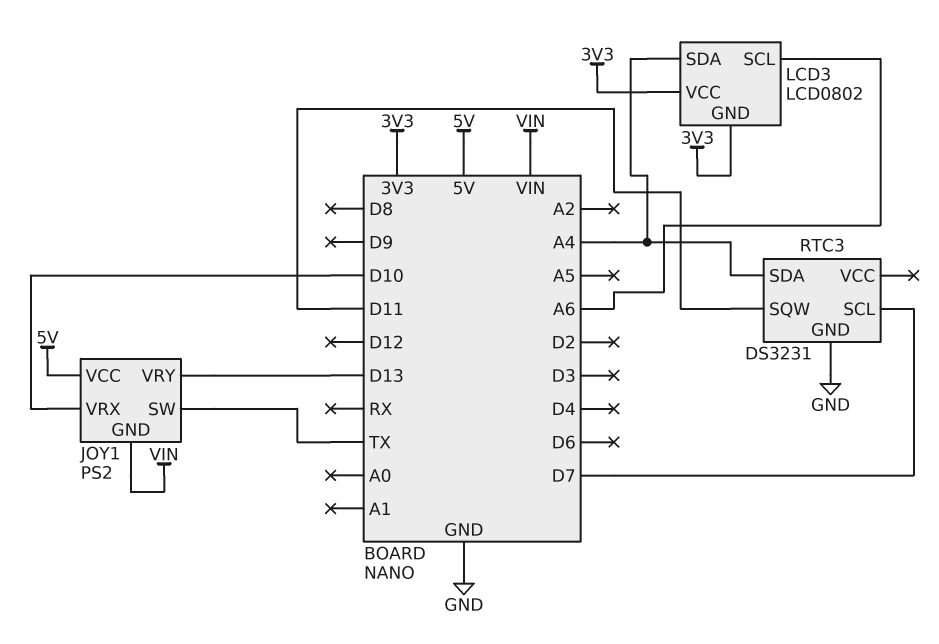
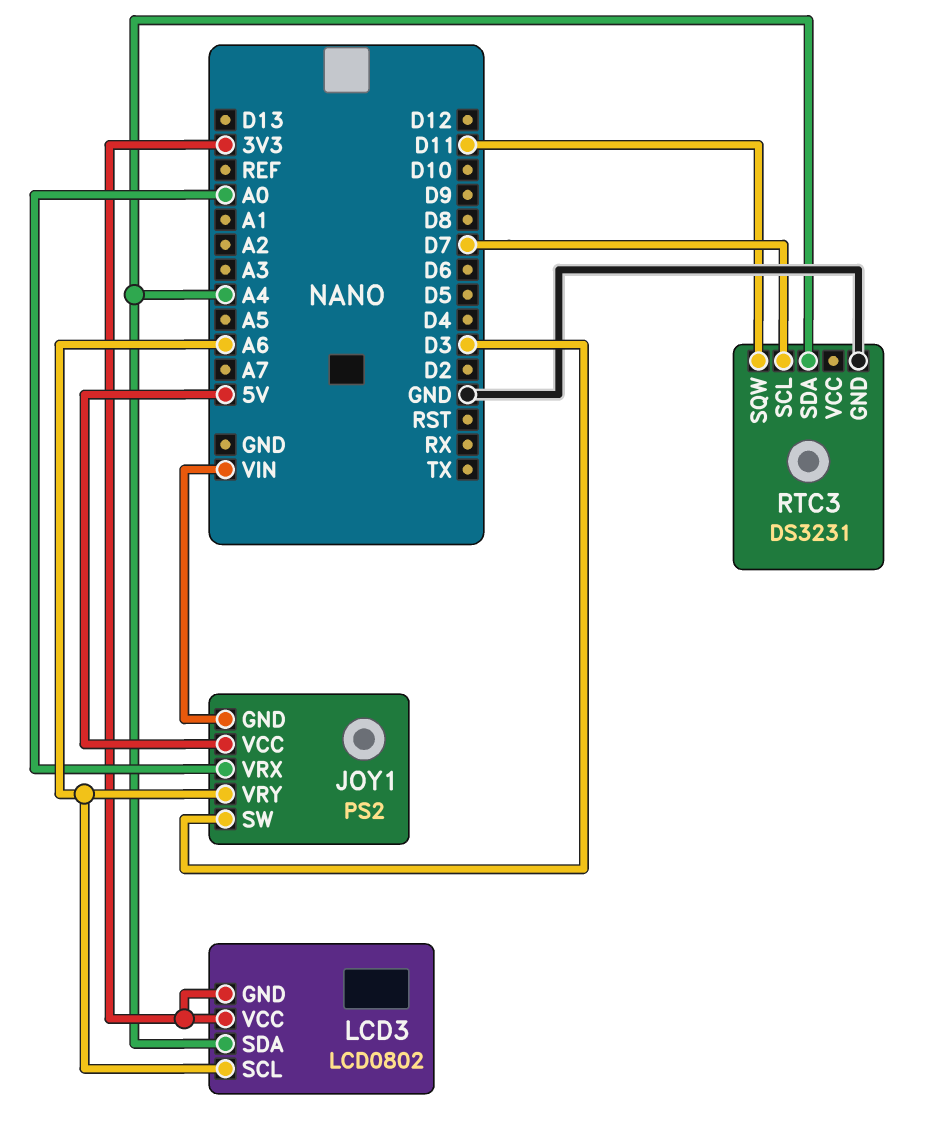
JOY1 pin SW: TX -> D3
JOY1 pin VRX: D10 -> A0
JOY1 pin VRY: D13 -> A6

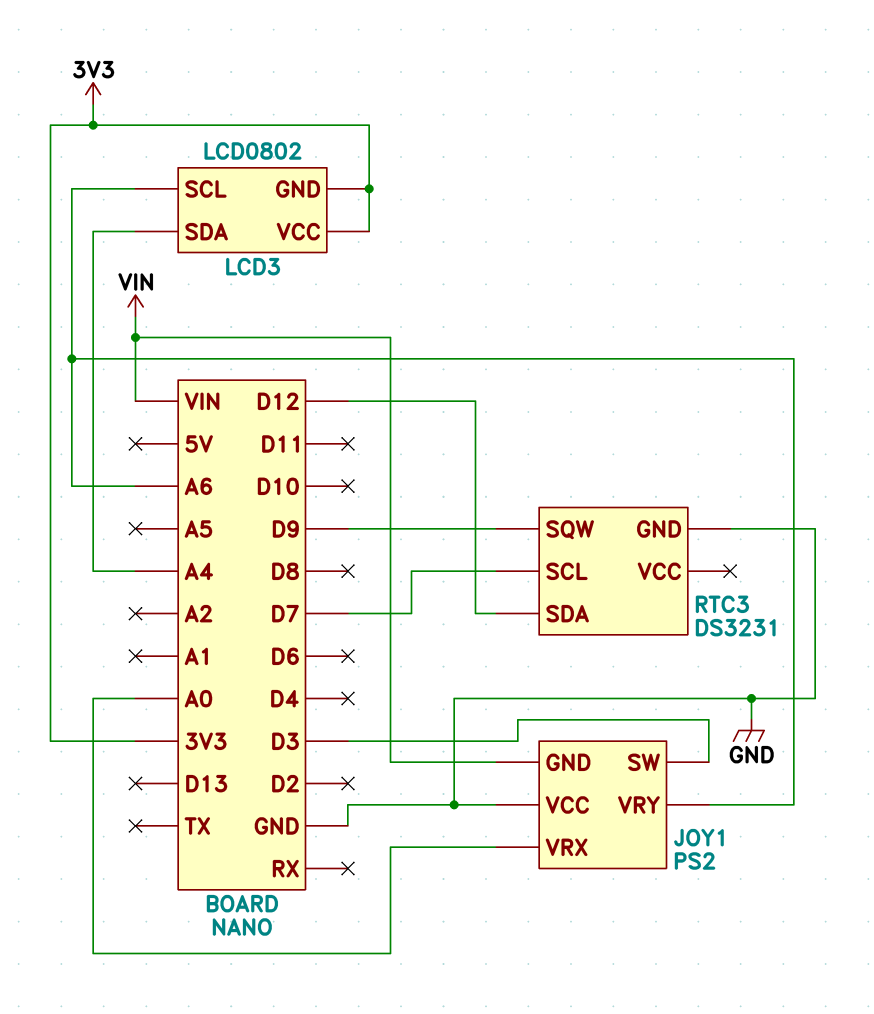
JOY1 pin VCC: 5V -> GND
RTC3 pin SDA: A4 -> D12
RTC3 pin SQW: D11 -> D9

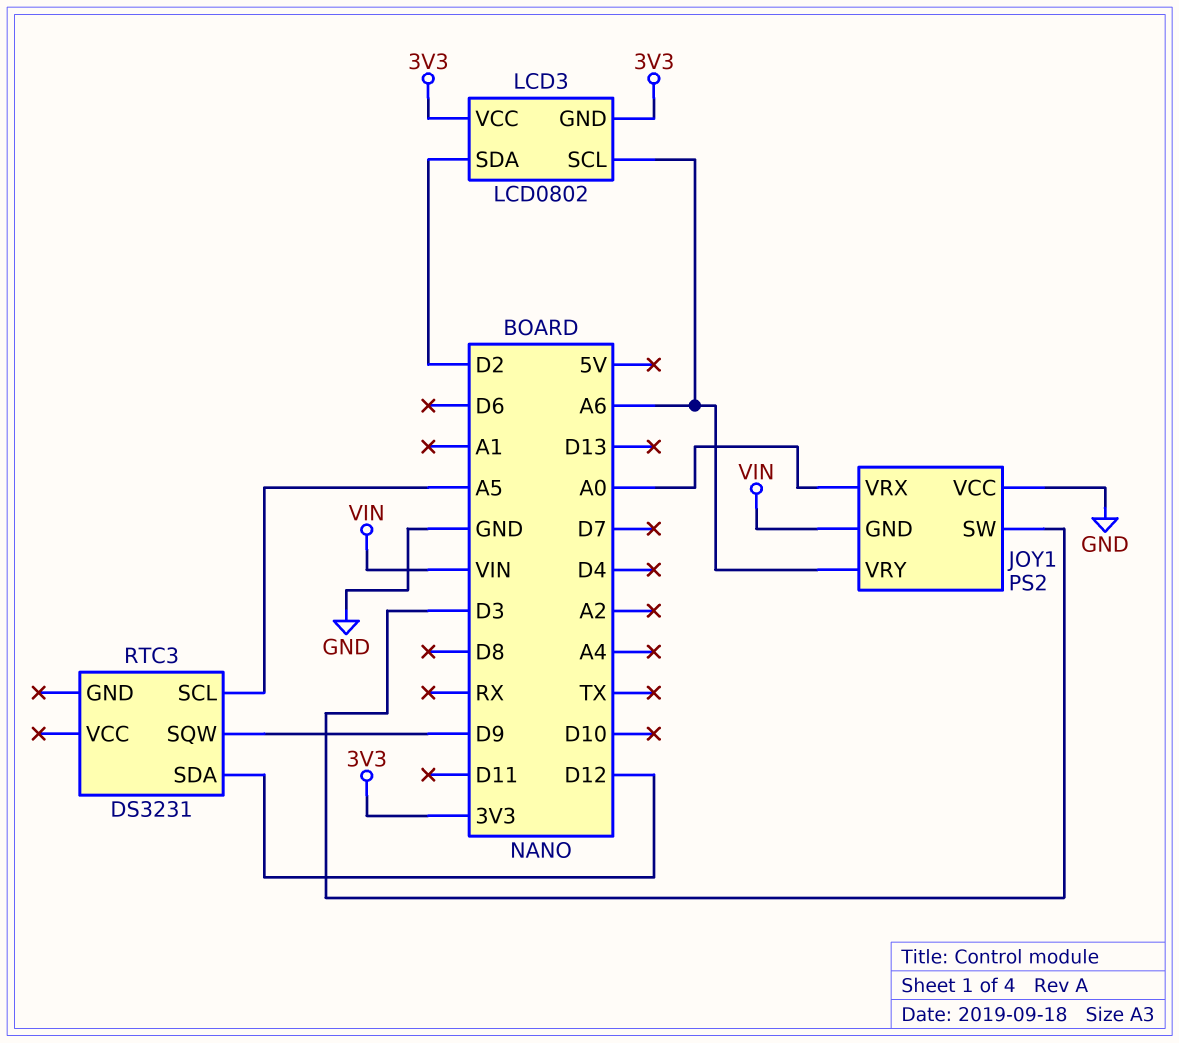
LCD3 pin SDA: A4 -> D2
RTC3 pin GND: GND -> none
RTC3 pin SCL: D7 -> A5

